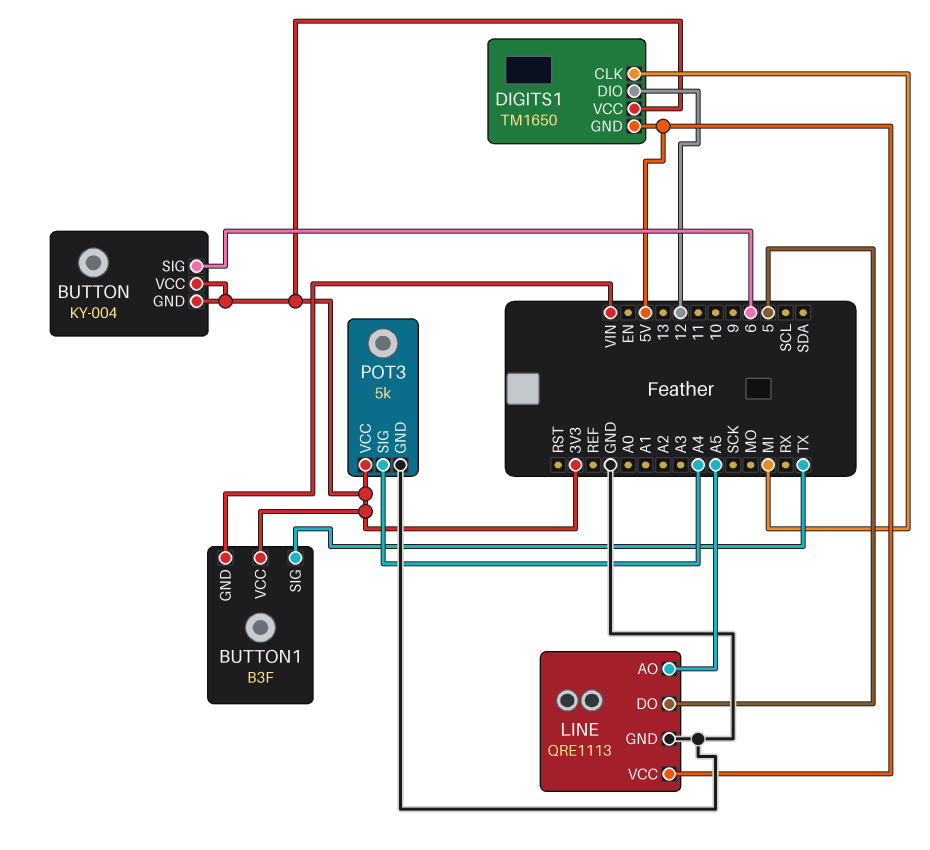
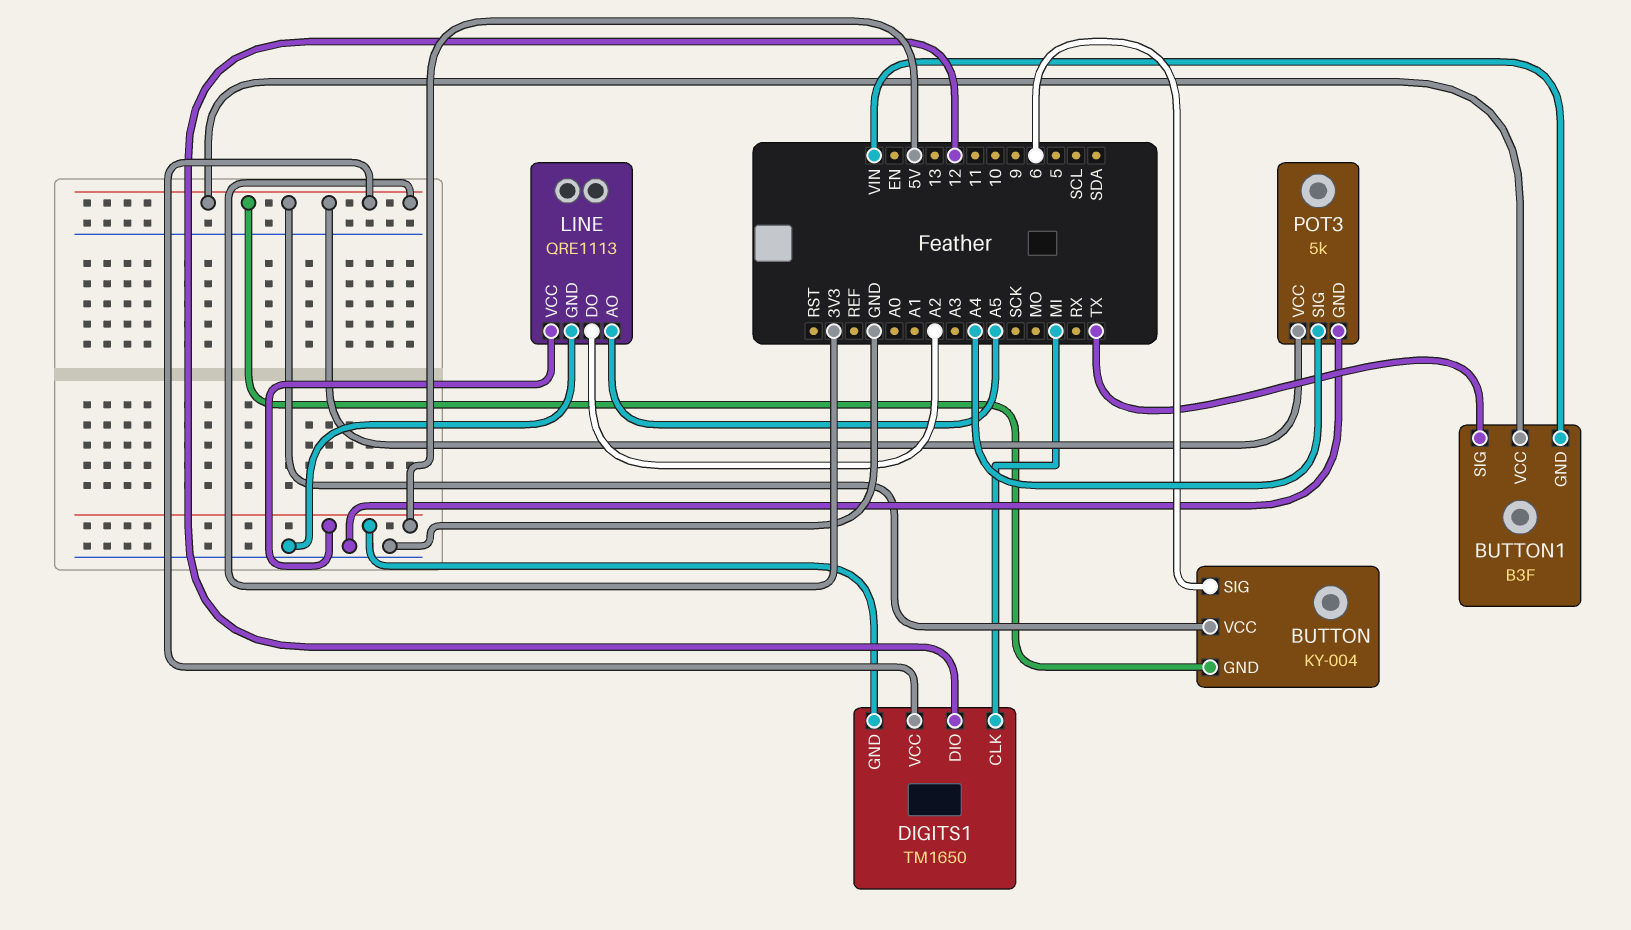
LINE pin DO: 5 -> A2

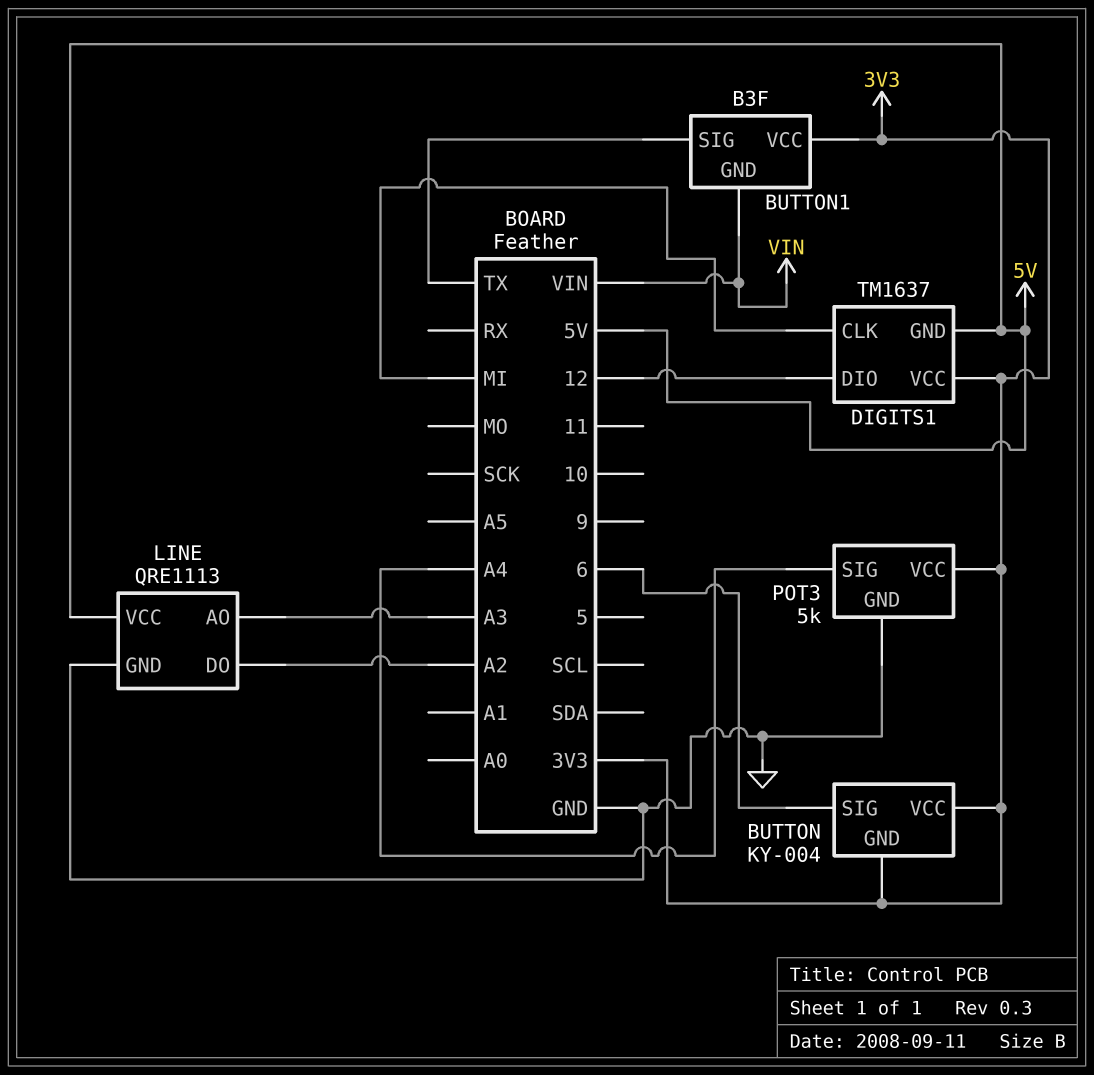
DIGITS1: TM1650 -> TM1637
LINE pin AO: A5 -> A3

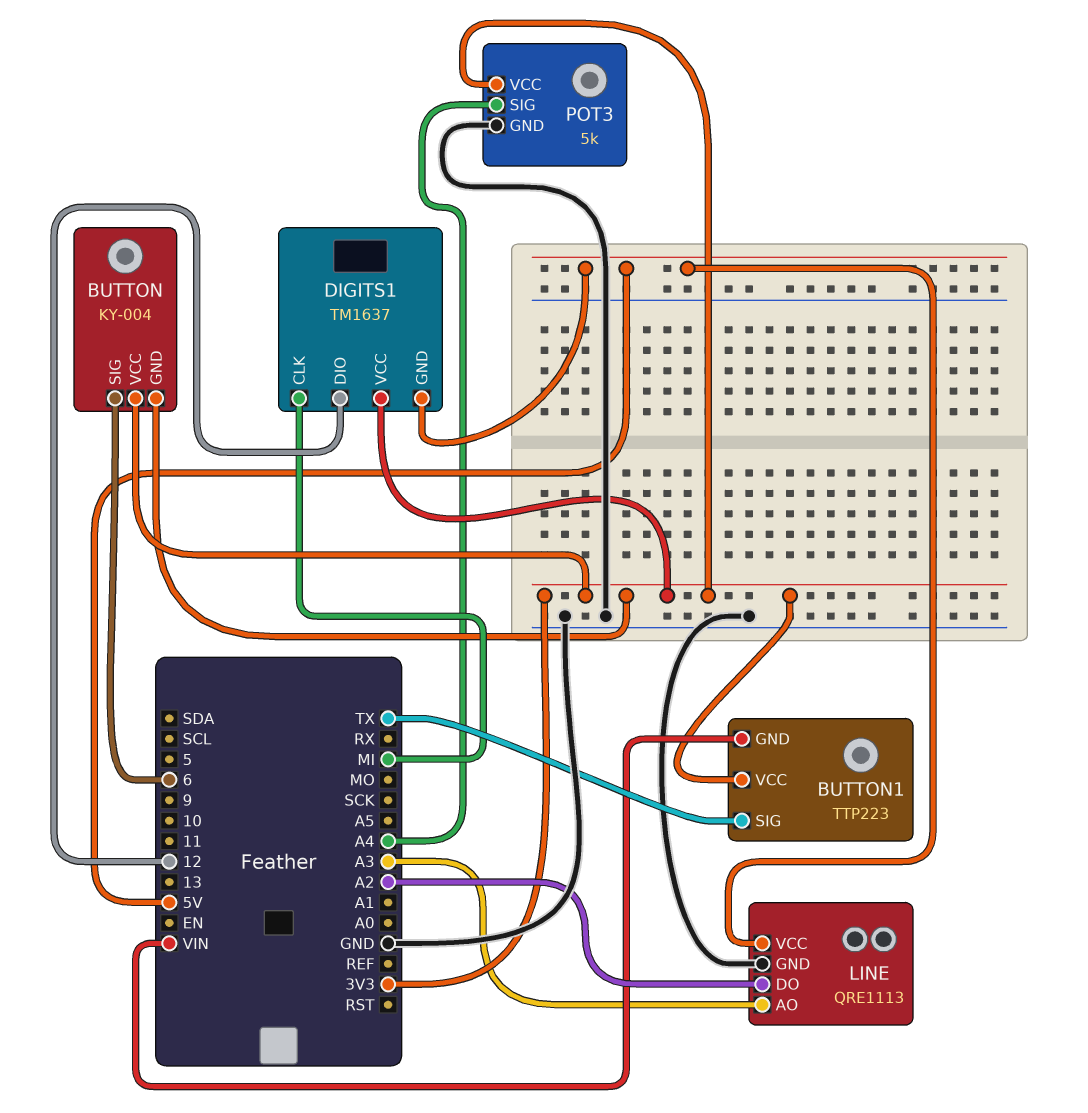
BUTTON1: B3F -> TTP223

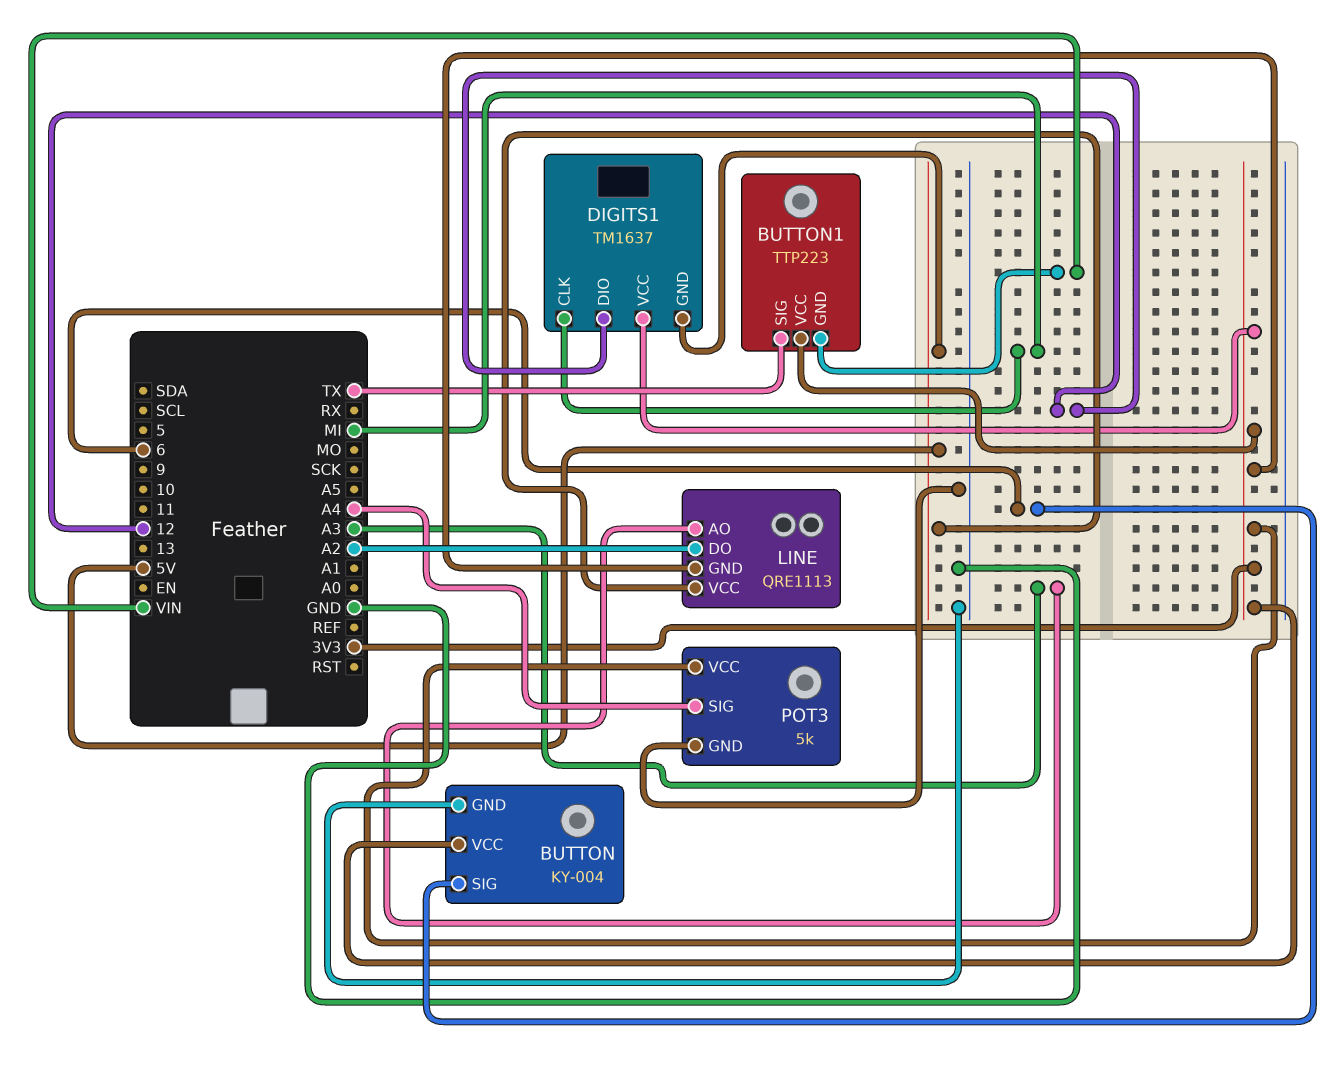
BUTTON pin GND: 3V3 -> GND
LINE pin GND: GND -> 3V3

